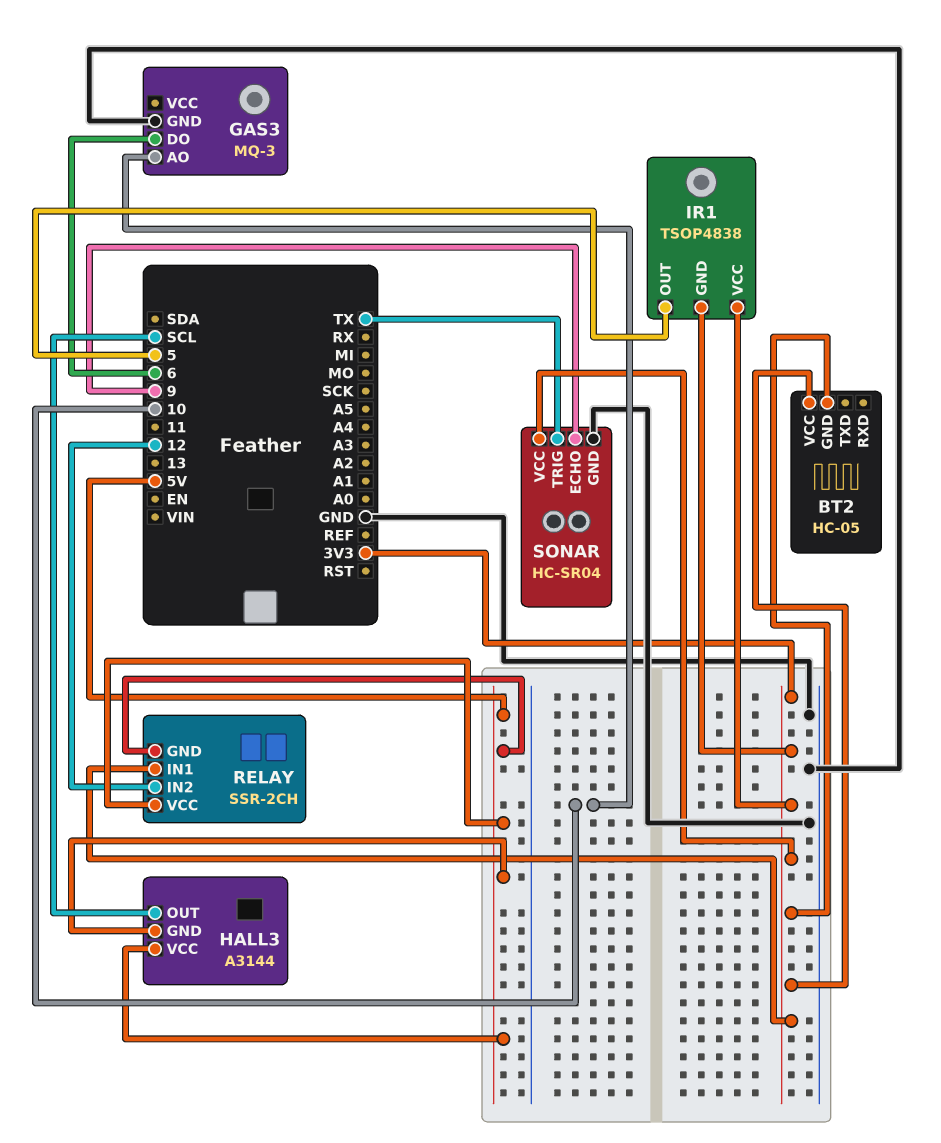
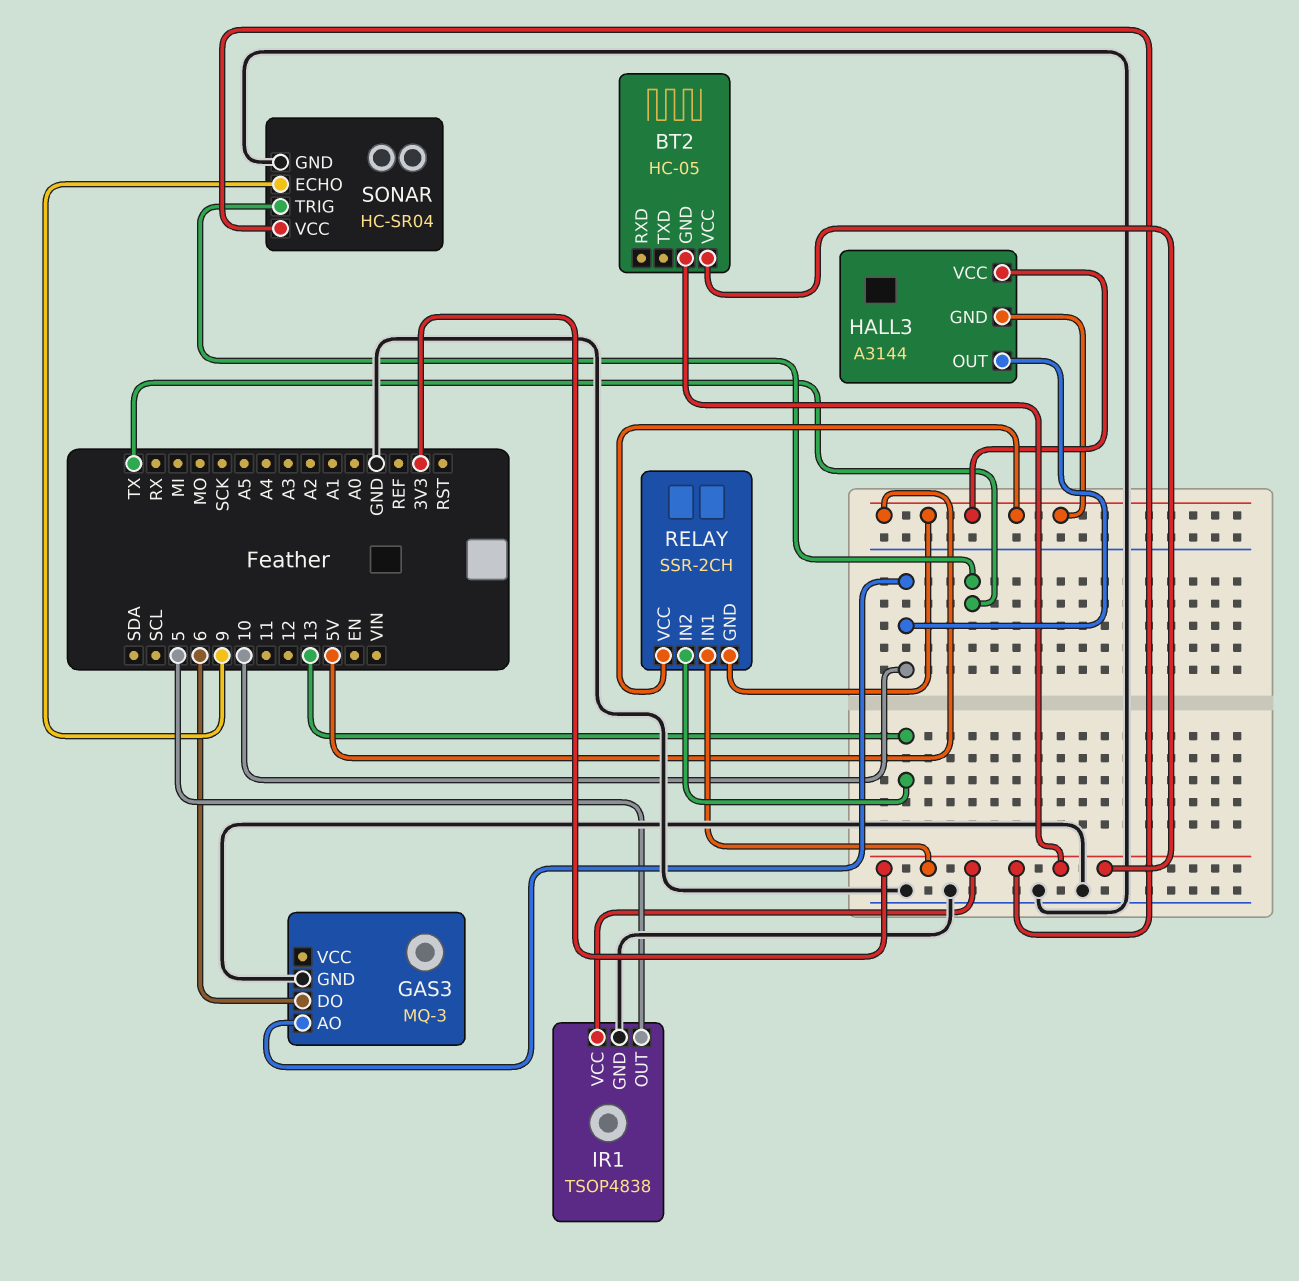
HALL3 pin OUT: SCL -> 10
IR1 pin GND: 3V3 -> GND
RELAY pin IN2: 12 -> 13

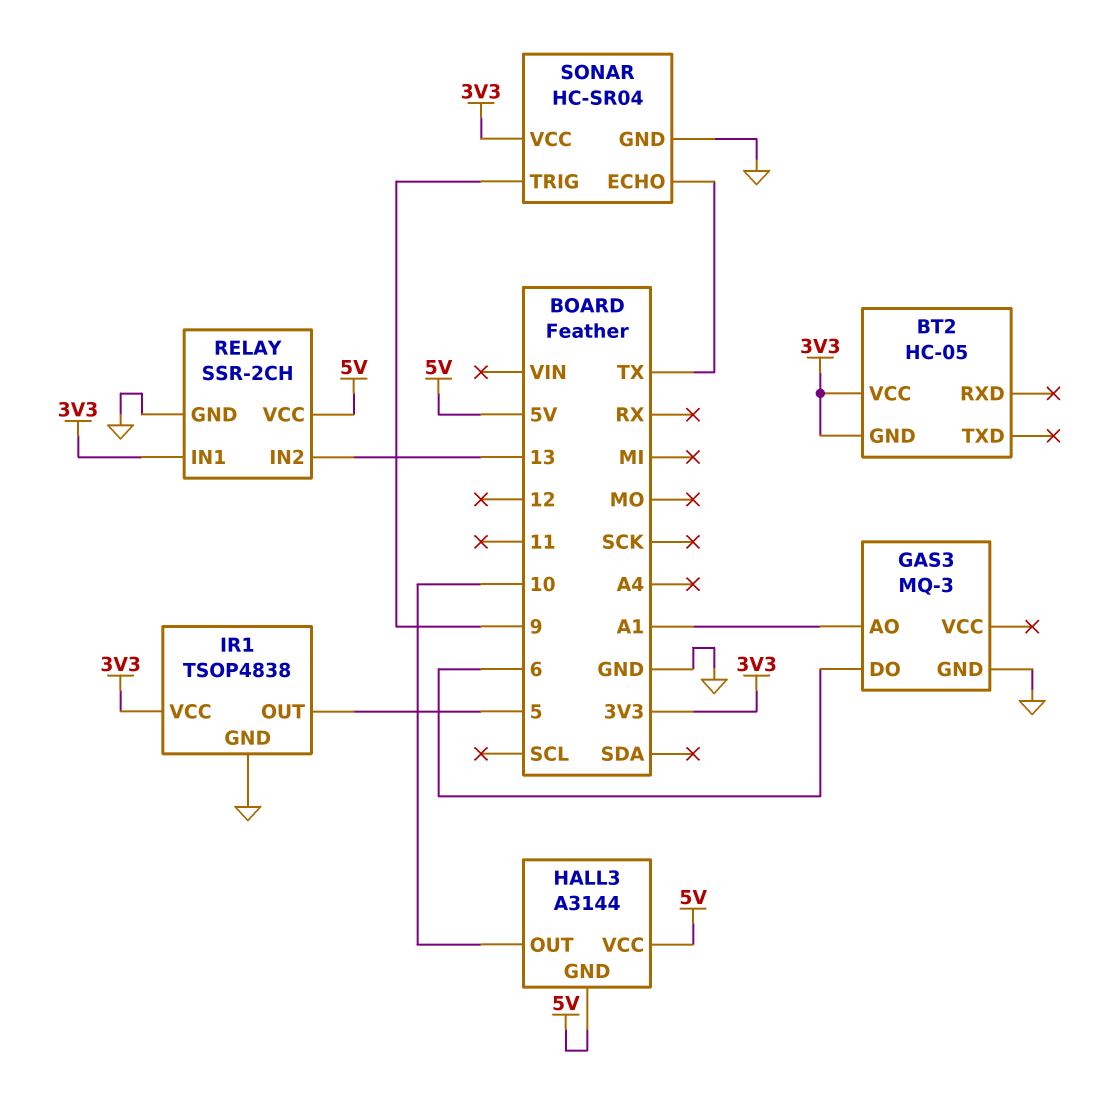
GAS3 pin AO: 10 -> A1
RELAY pin GND: 5V -> GND
SONAR pin ECHO: 9 -> TX
SONAR pin TRIG: TX -> 9

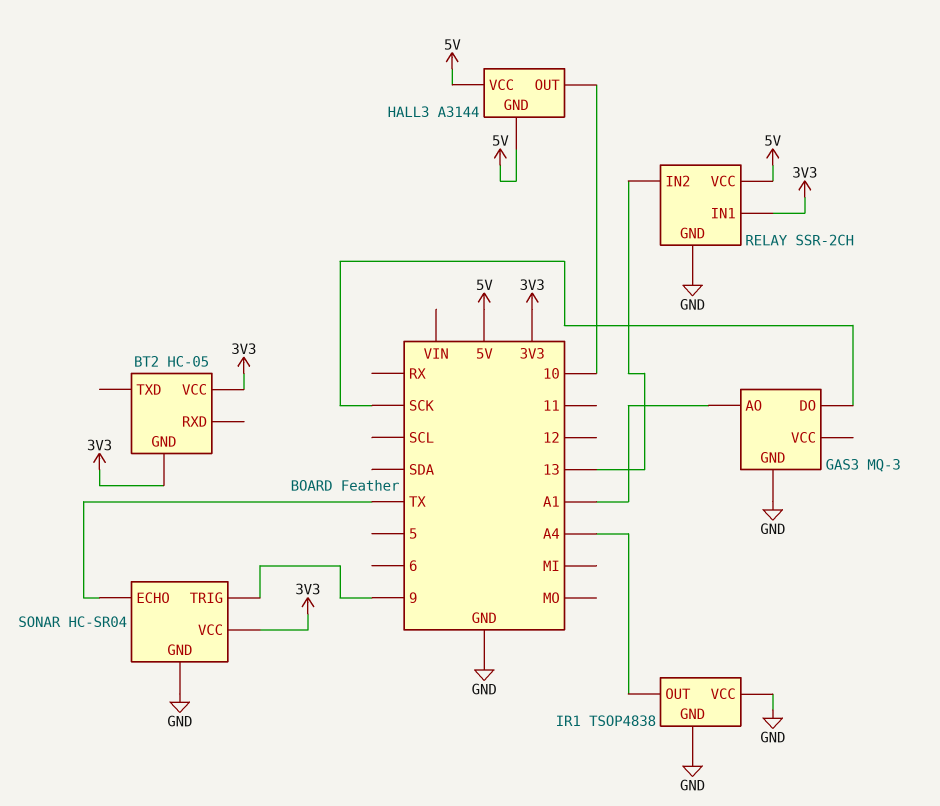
GAS3 pin DO: 6 -> SCK
IR1 pin OUT: 5 -> A4
IR1 pin VCC: 3V3 -> GND

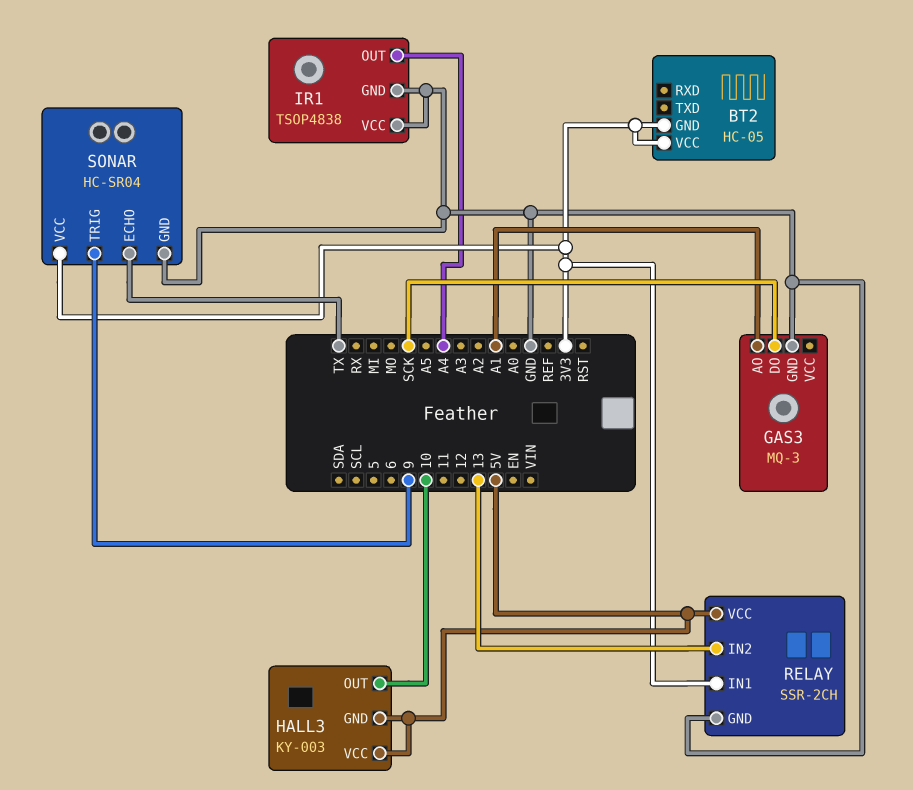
HALL3: A3144 -> KY-003

